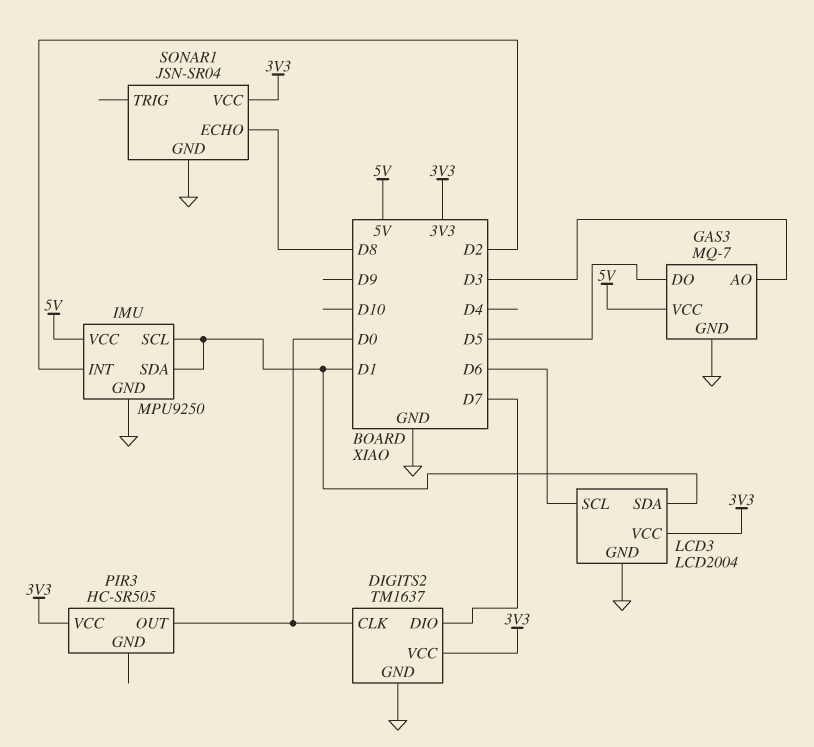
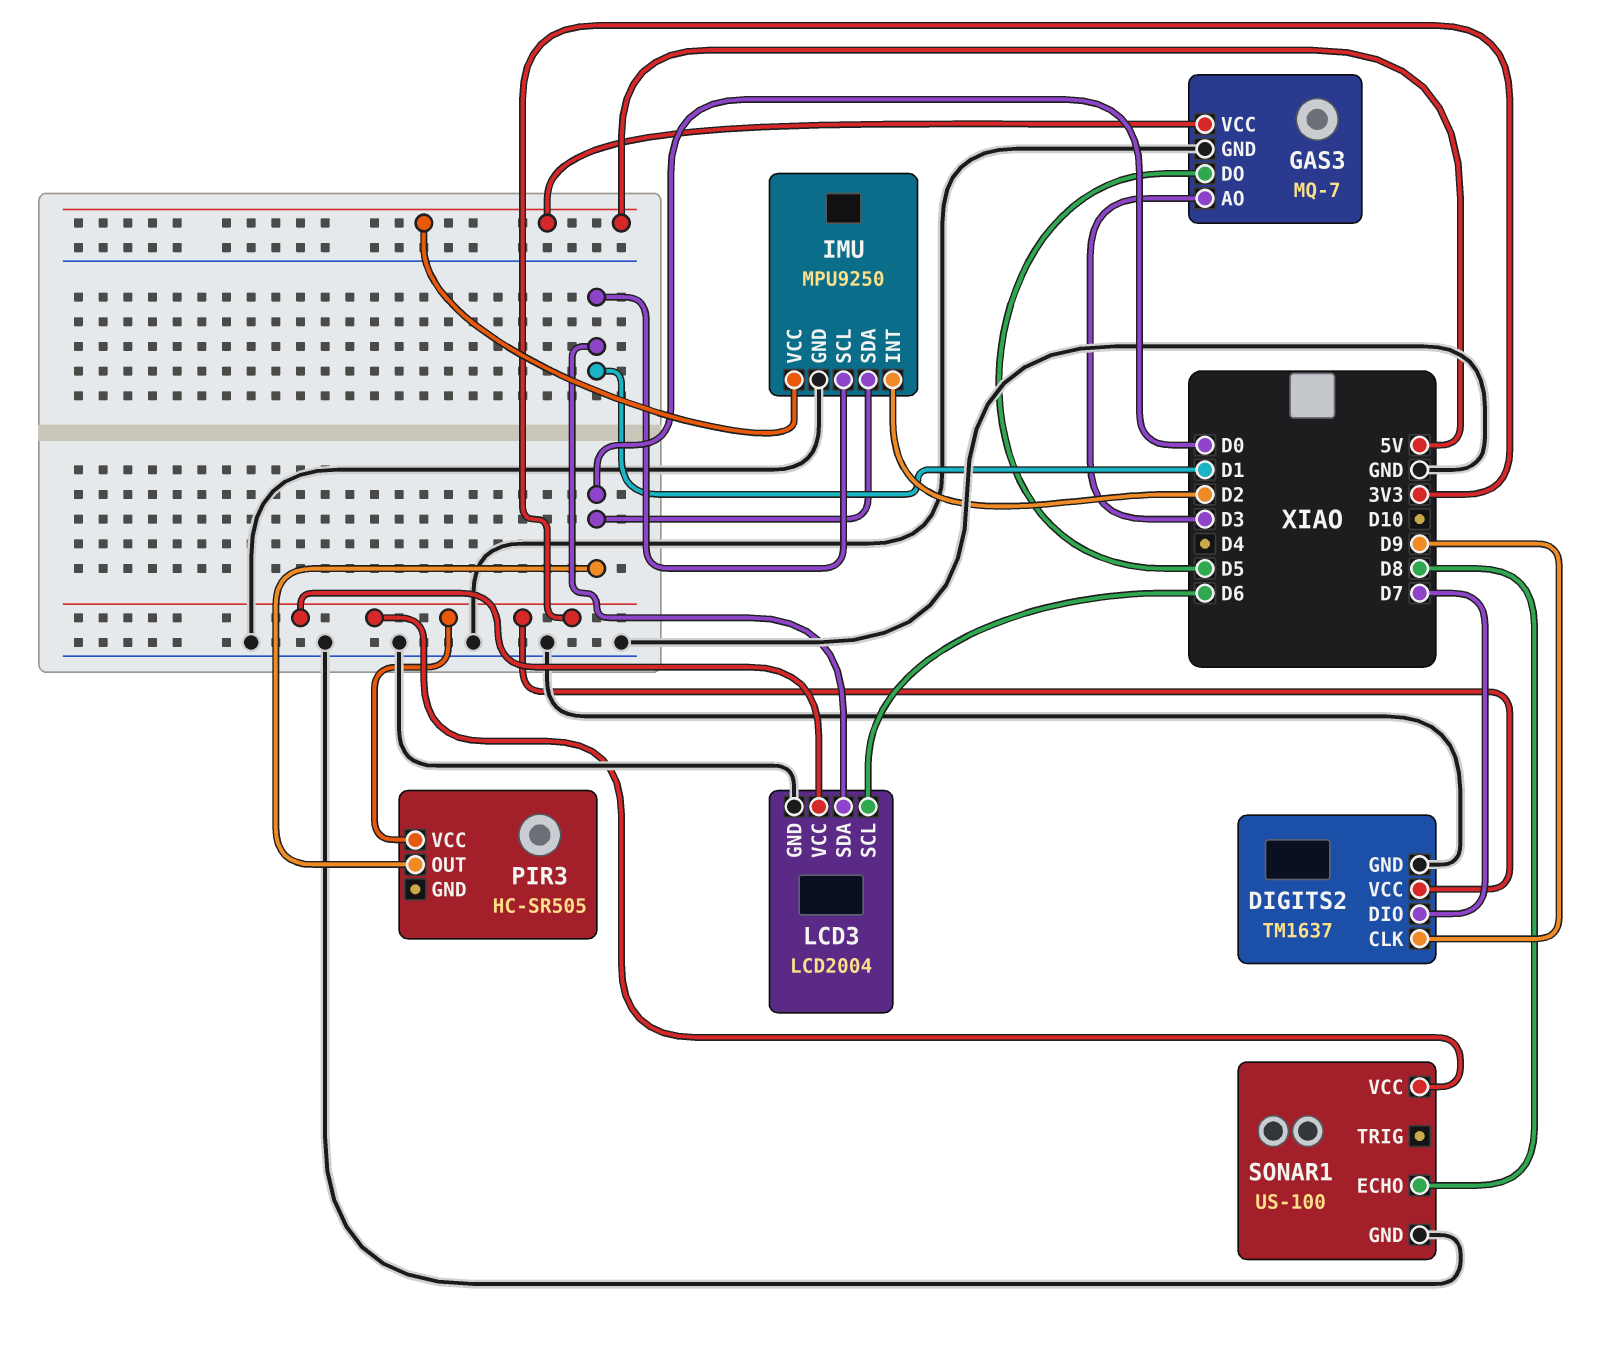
DIGITS2 pin CLK: D0 -> D9
IMU pin SDA: D1 -> D0
SONAR1: JSN-SR04 -> US-100

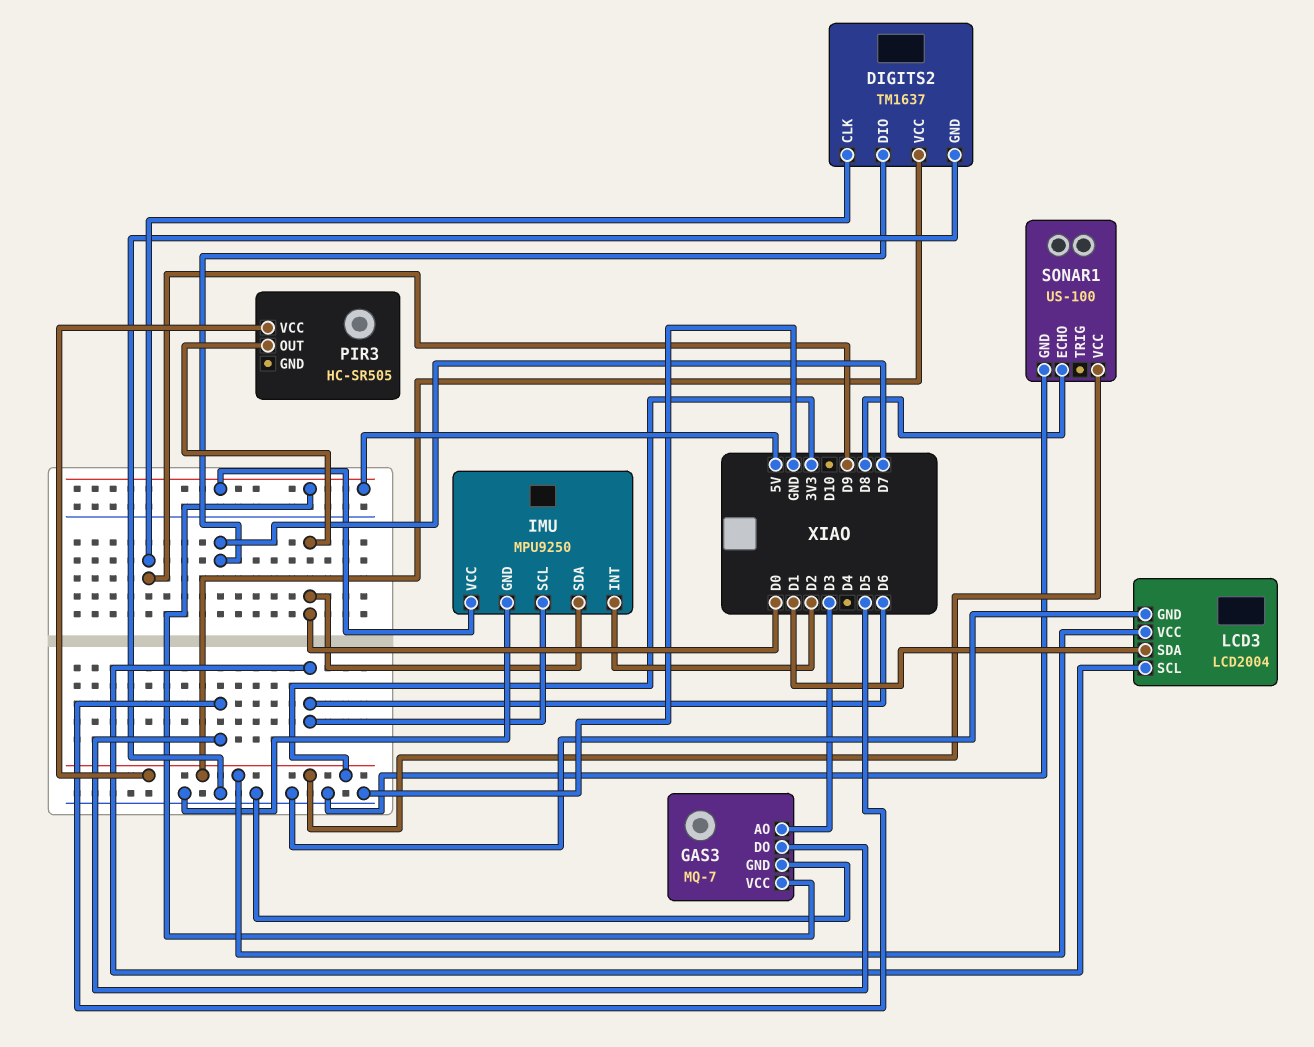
IMU pin SCL: D1 -> D6

